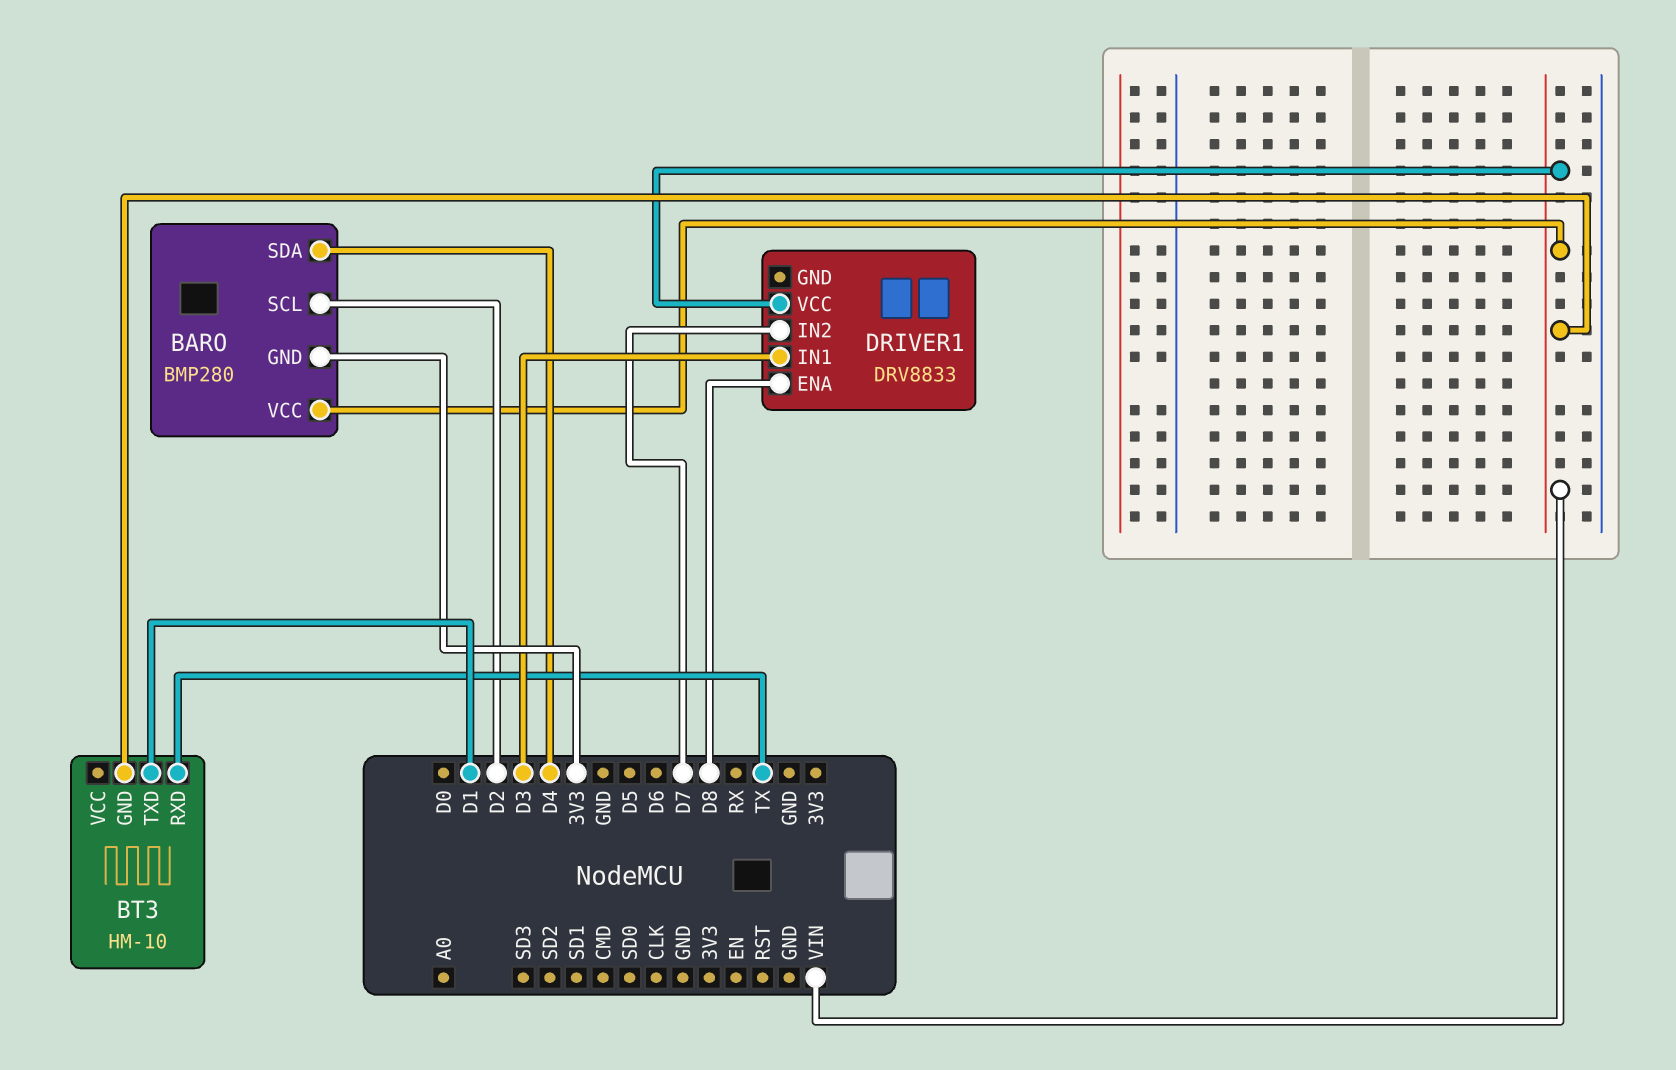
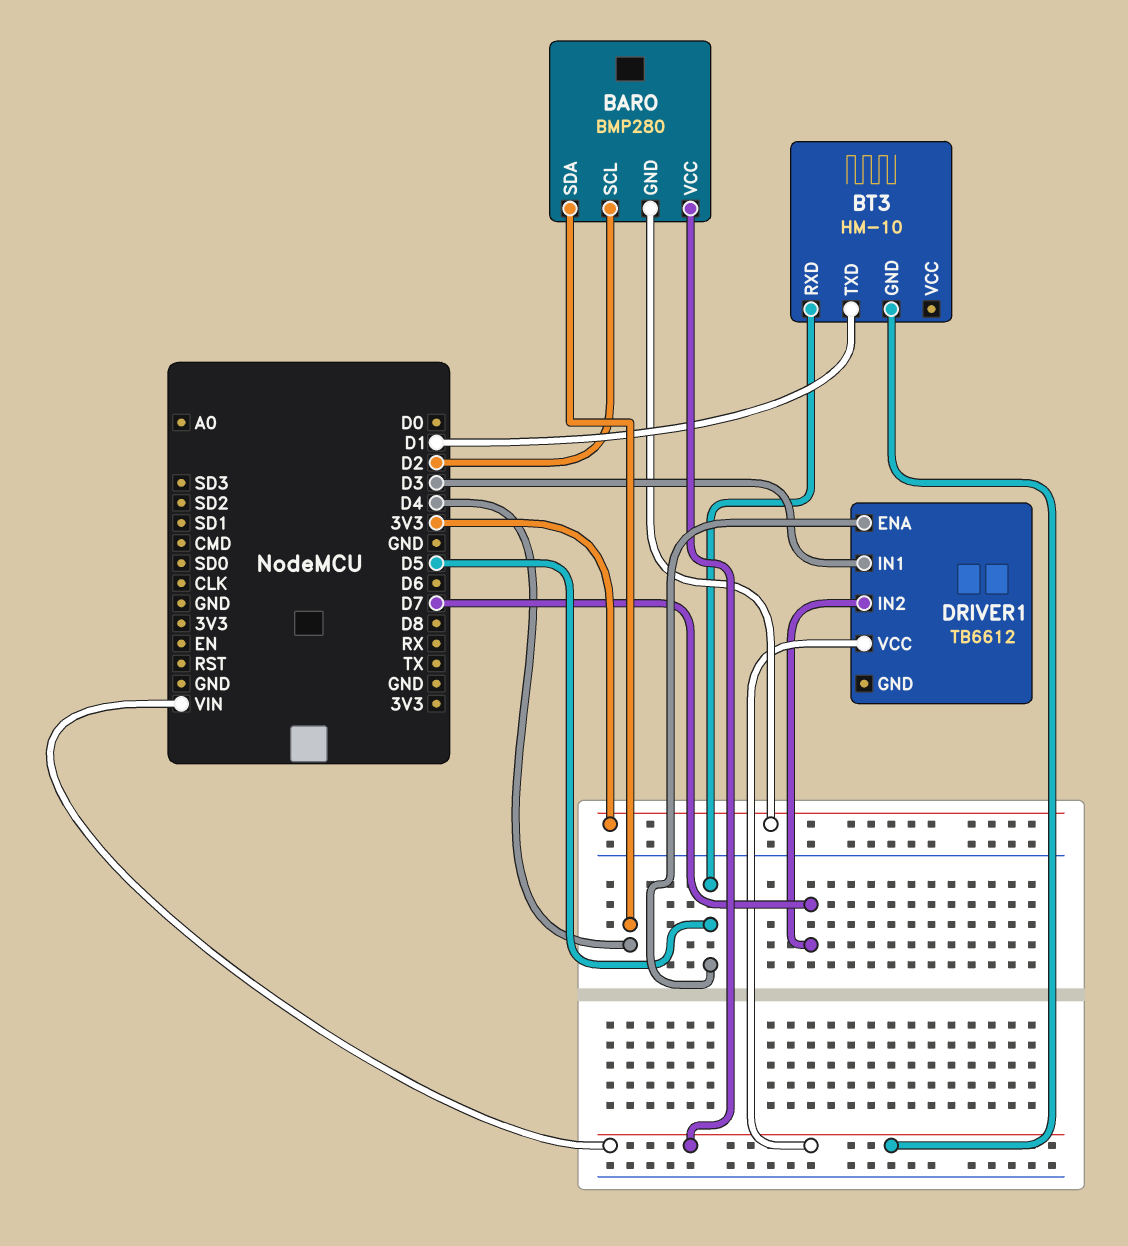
BT3 pin RXD: TX -> D5
DRIVER1: DRV8833 -> TB6612
DRIVER1 pin ENA: D8 -> D5

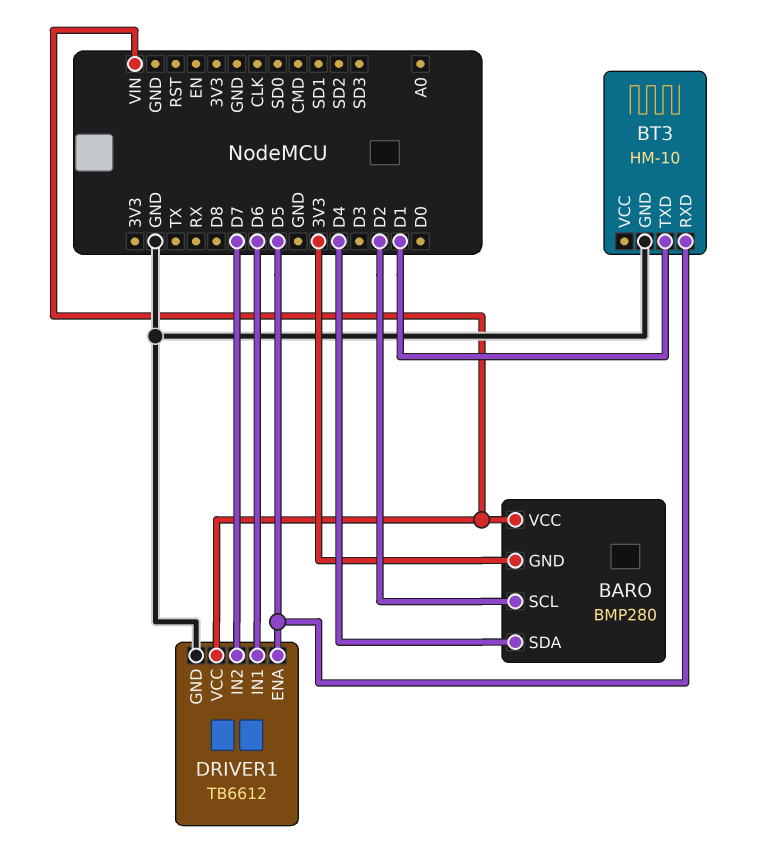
BT3 pin GND: VIN -> GND
DRIVER1 pin GND: none -> GND
DRIVER1 pin IN1: D3 -> D6

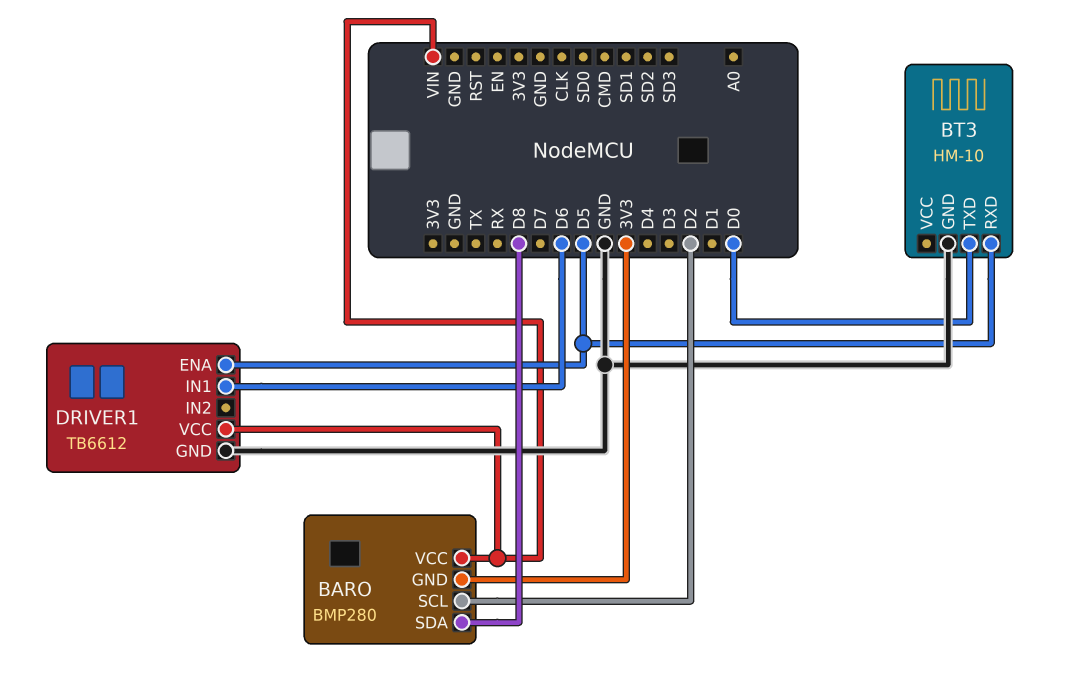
BARO pin SDA: D4 -> D8
BT3 pin TXD: D1 -> D0
DRIVER1 pin IN2: D7 -> none

